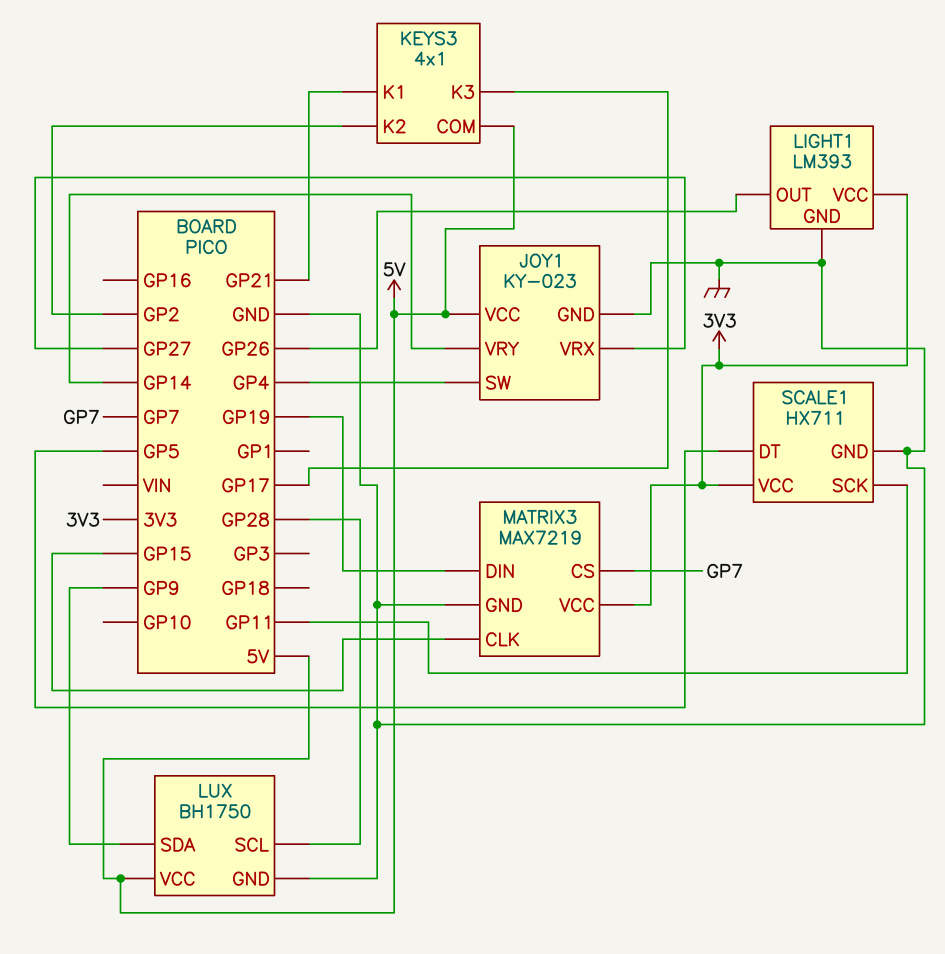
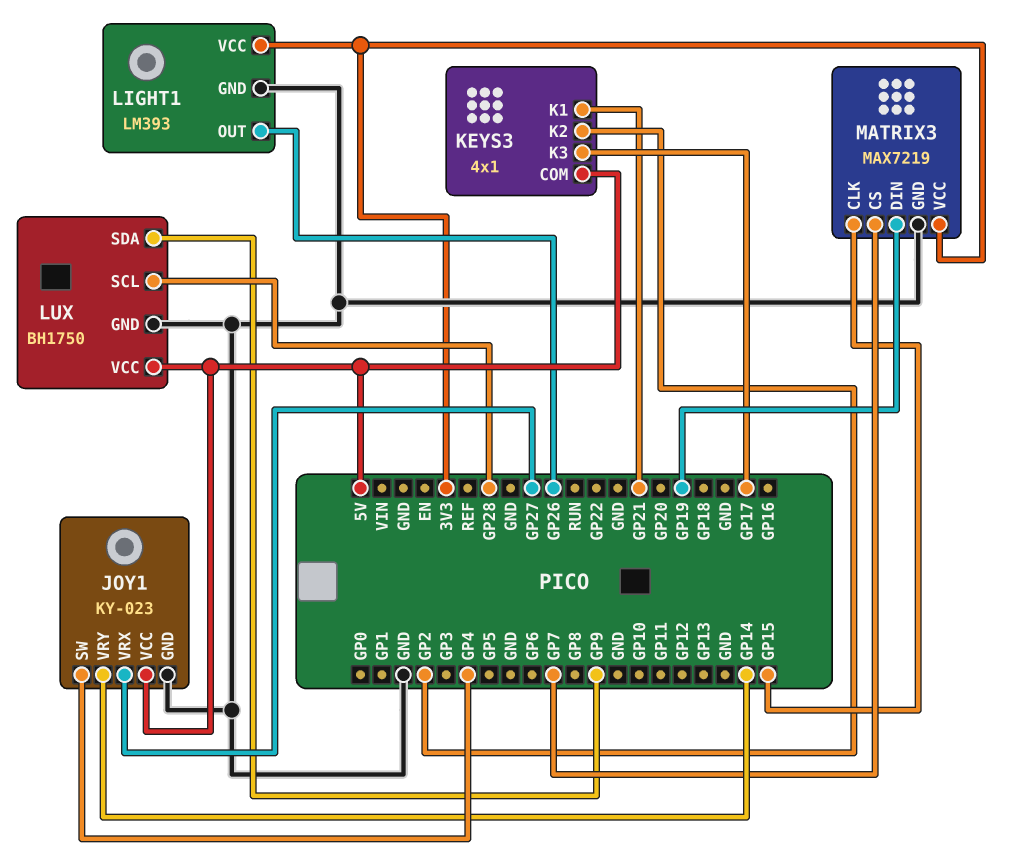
SCALE1: HX711 -> none
SCALE1 pin DT: GP5 -> none
SCALE1 pin GND: GND -> none
SCALE1 pin SCK: GP11 -> none
SCALE1 pin VCC: 3V3 -> none

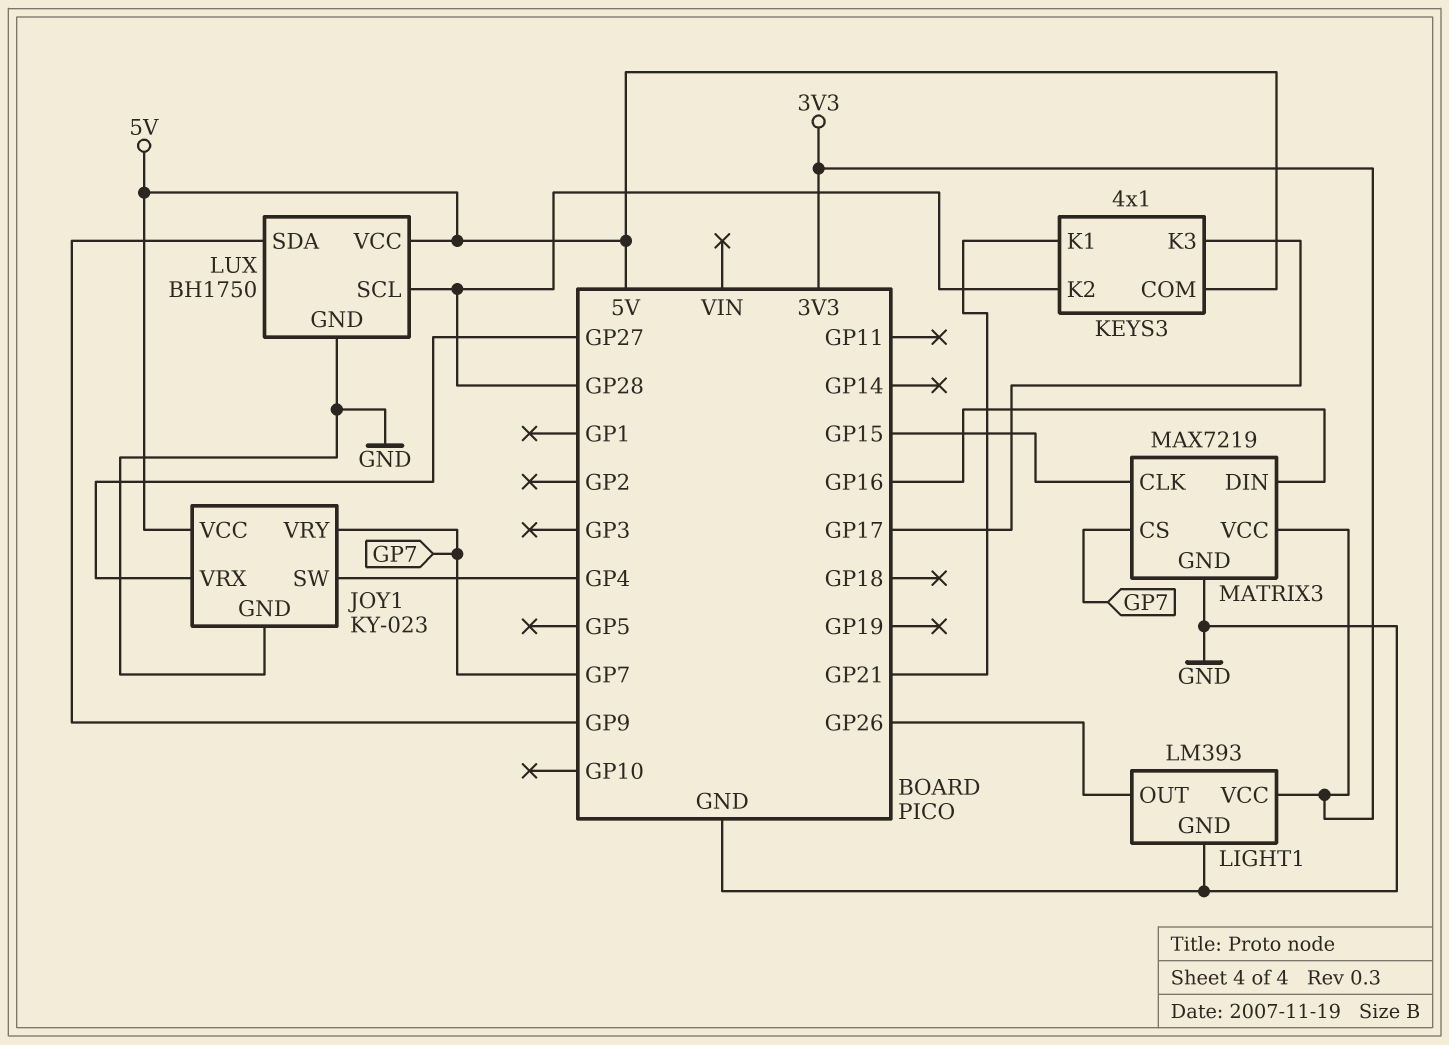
JOY1 pin VRY: GP14 -> GP7
KEYS3 pin K2: GP2 -> GP28
MATRIX3 pin DIN: GP19 -> GP16

